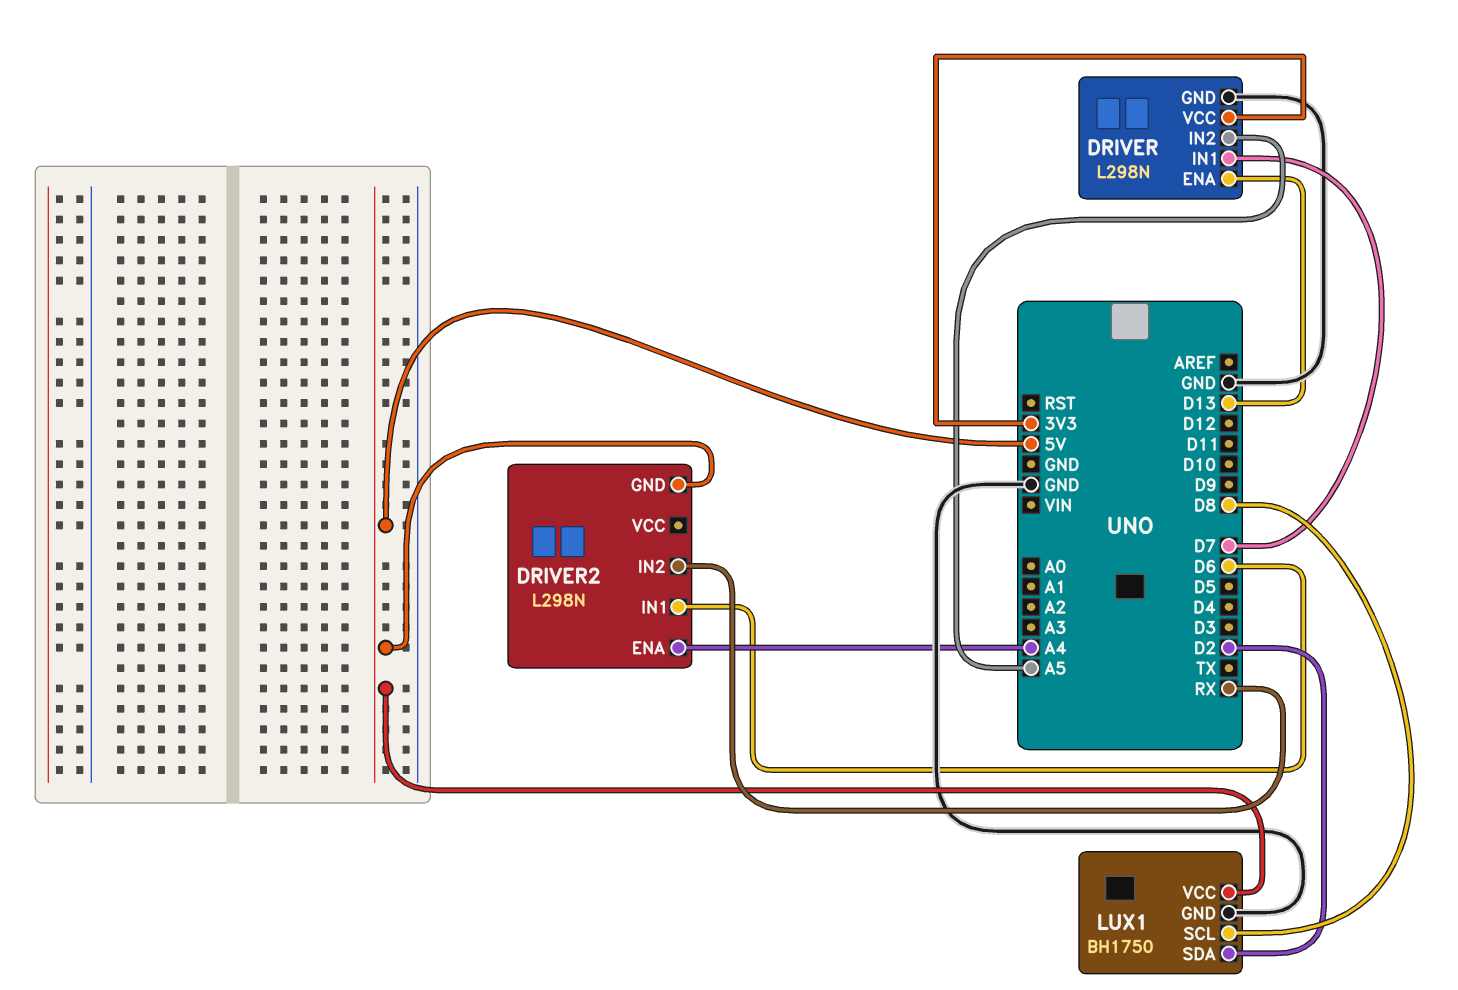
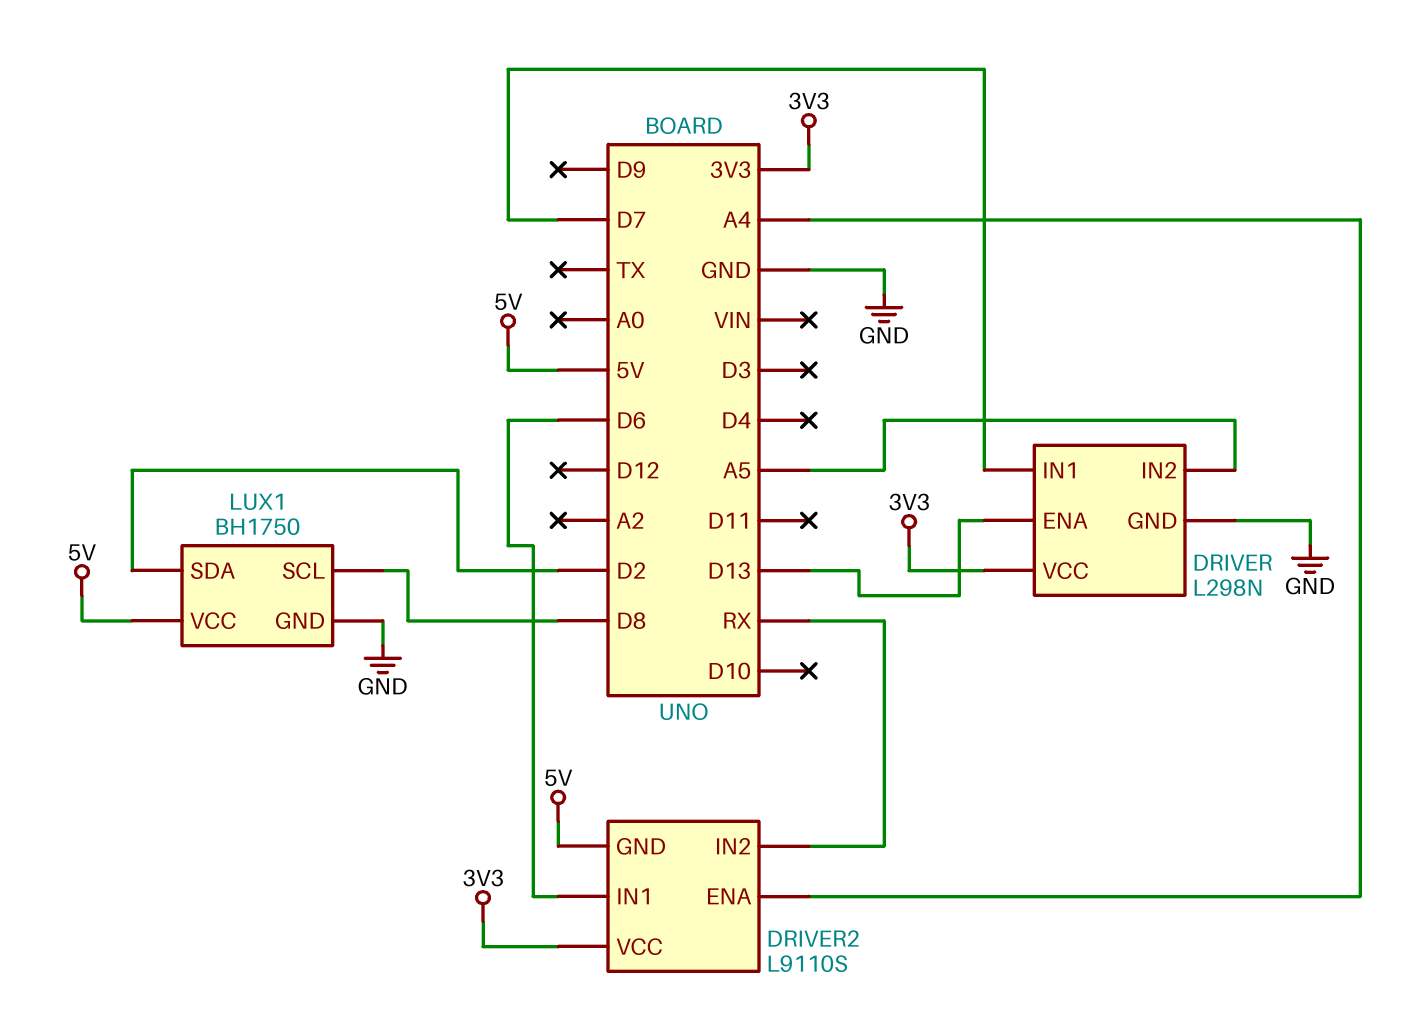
DRIVER2: L298N -> L9110S
DRIVER2 pin VCC: none -> 3V3

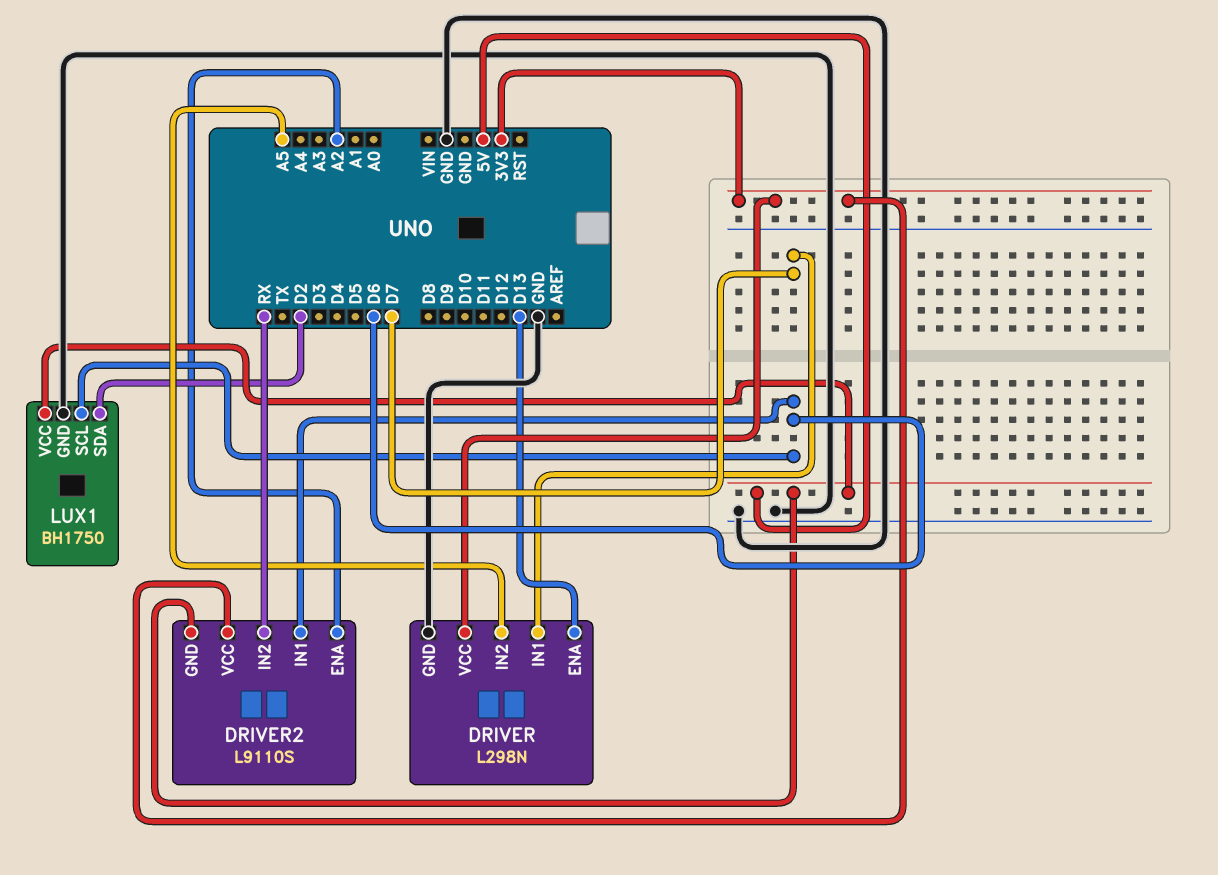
DRIVER2 pin ENA: A4 -> A2
LUX1 pin SCL: D8 -> D6

